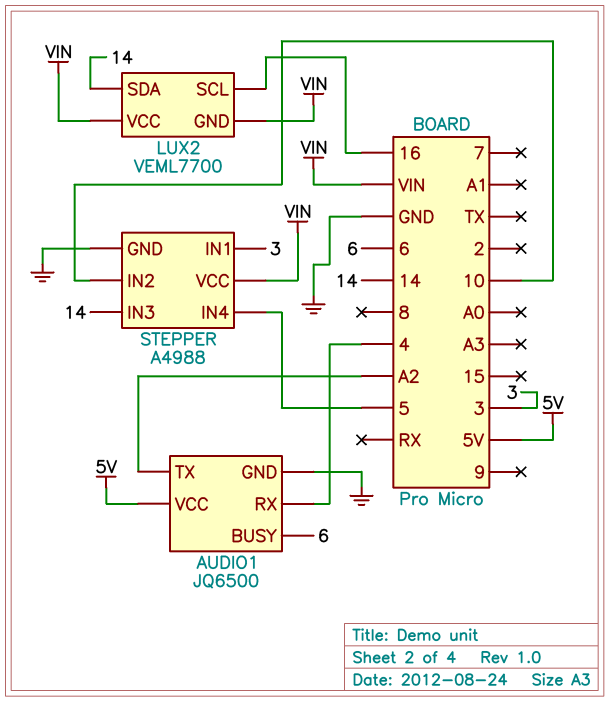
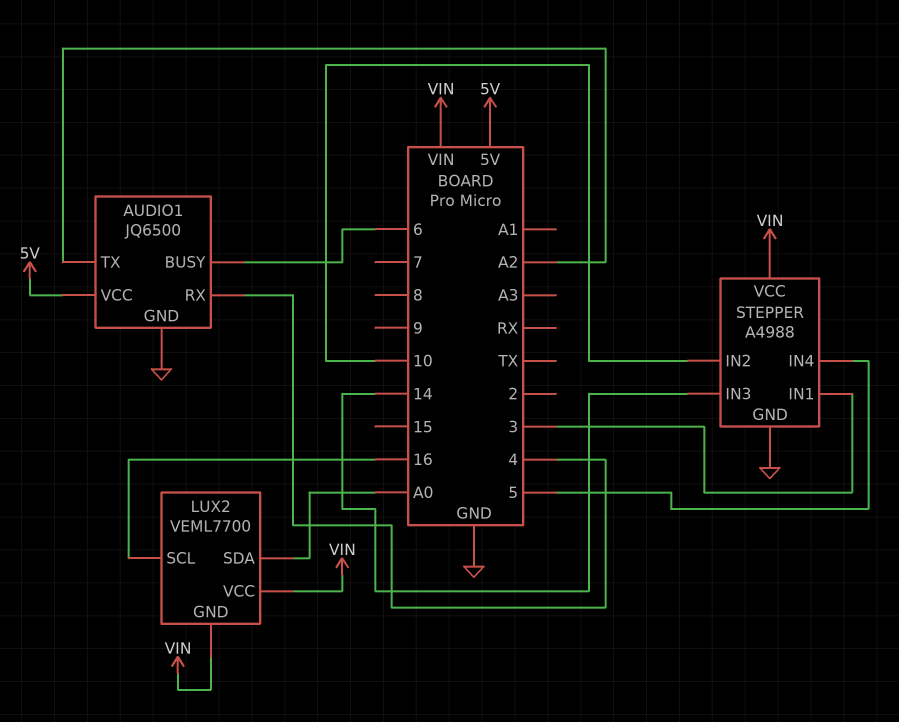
LUX2 pin SDA: 14 -> A0

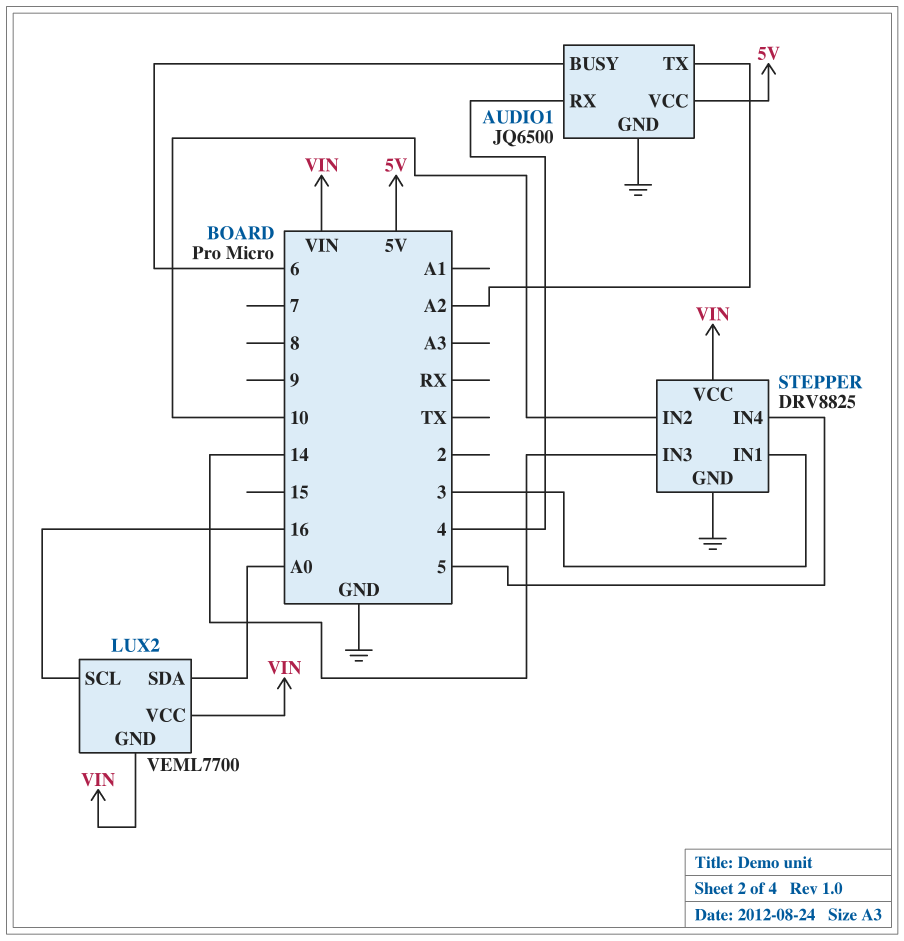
STEPPER: A4988 -> DRV8825

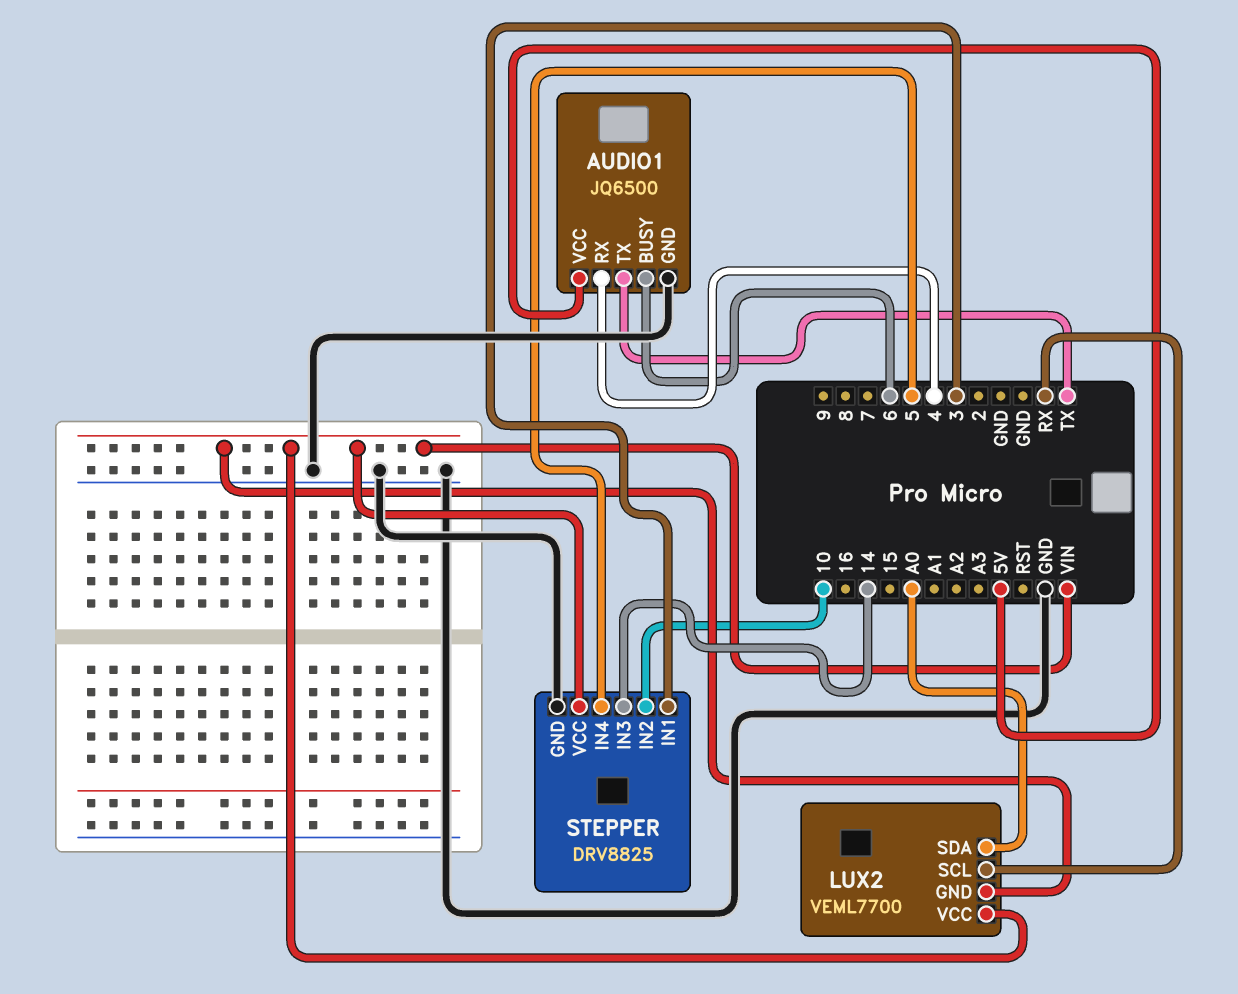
AUDIO1 pin TX: A2 -> TX
LUX2 pin SCL: 16 -> RX

